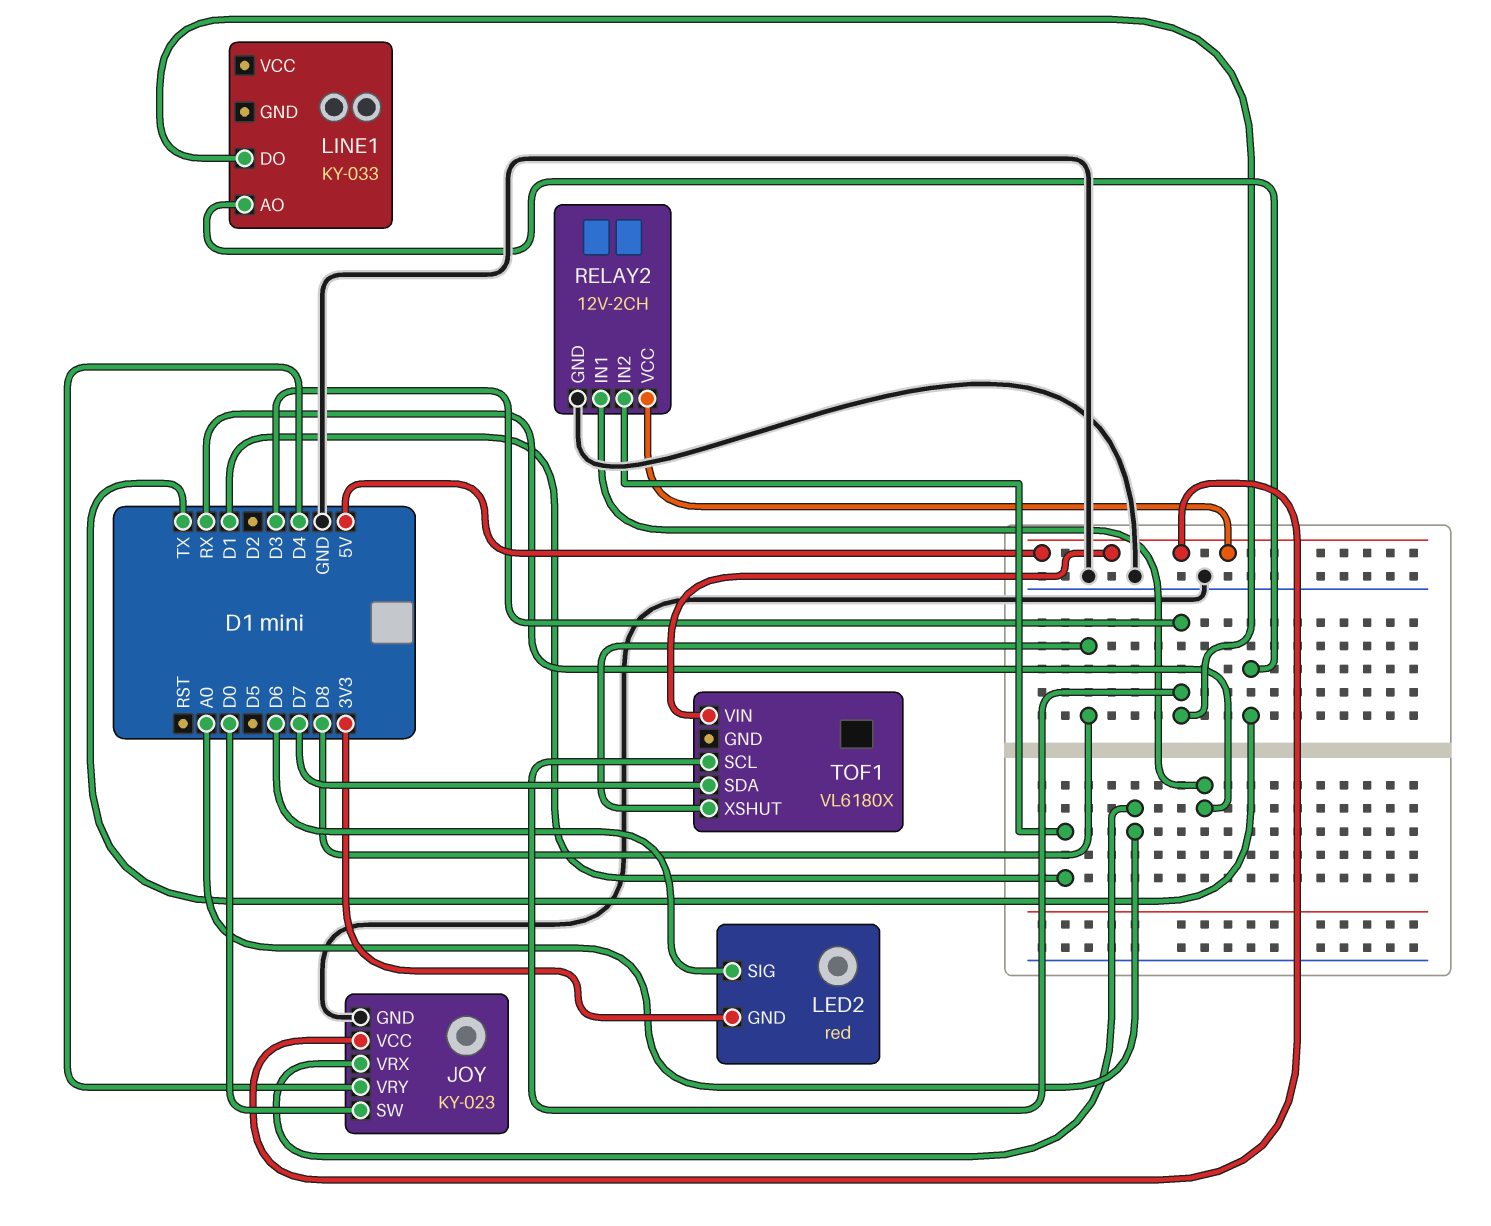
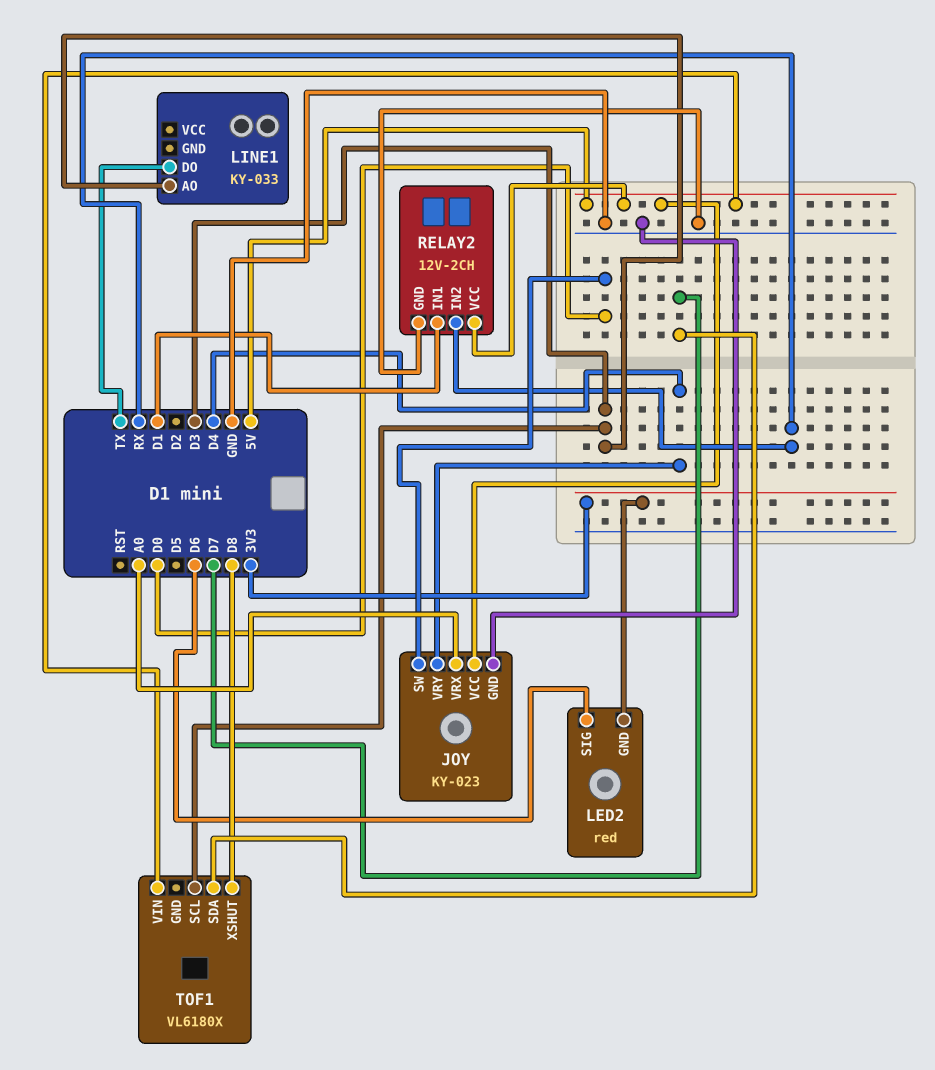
LINE1 pin AO: TX -> D3
LINE1 pin DO: D3 -> TX
RELAY2 pin IN1: RX -> D1
RELAY2 pin IN2: D1 -> RX

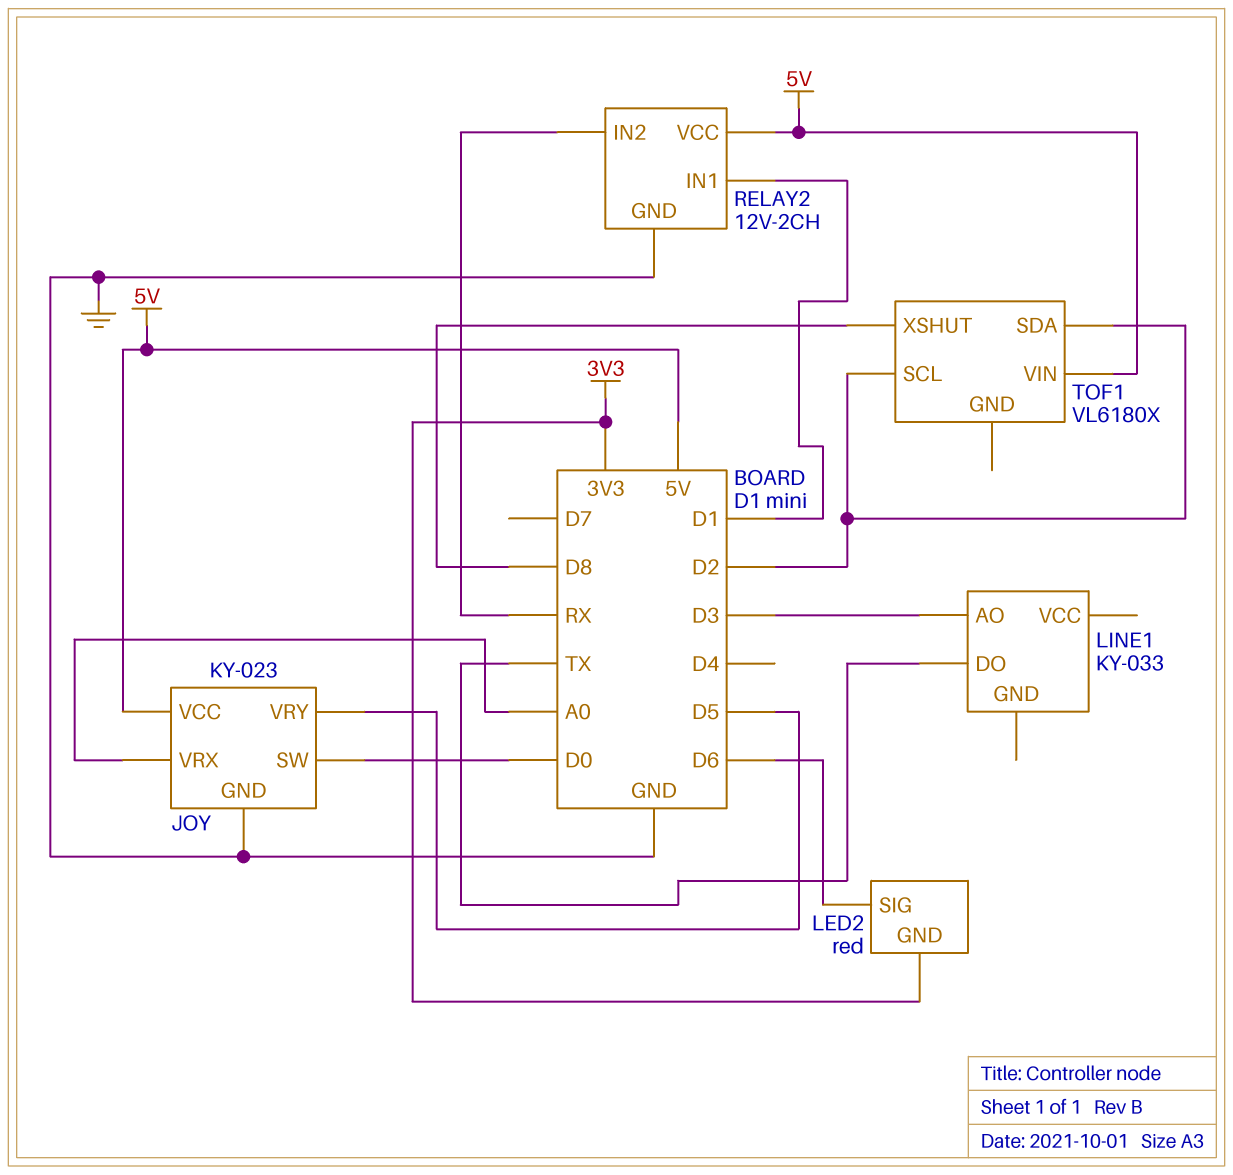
JOY pin VRY: D4 -> D5
TOF1 pin SCL: D3 -> D2
TOF1 pin SDA: D7 -> D2

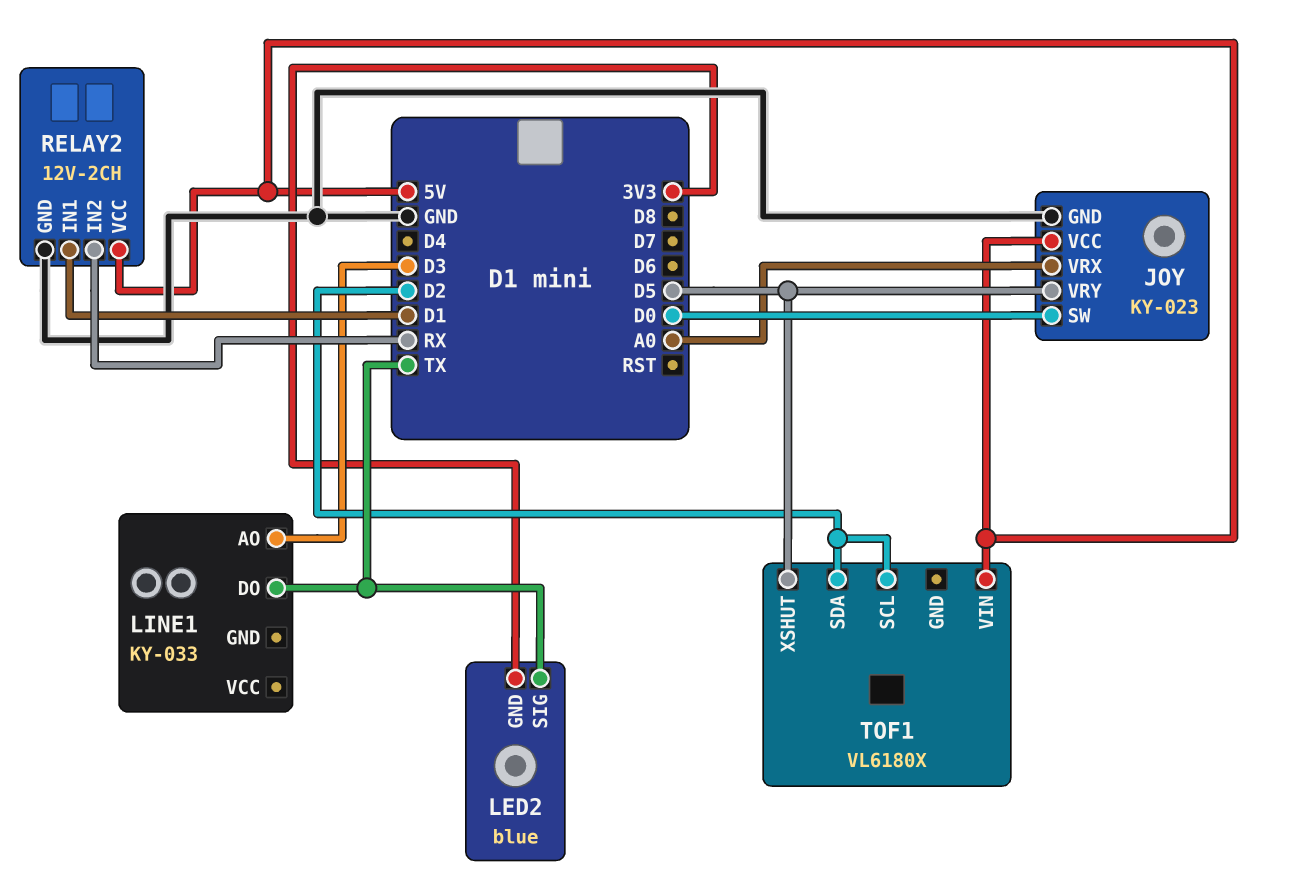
LED2: red -> blue
LED2 pin SIG: D6 -> TX
TOF1 pin XSHUT: D8 -> D5

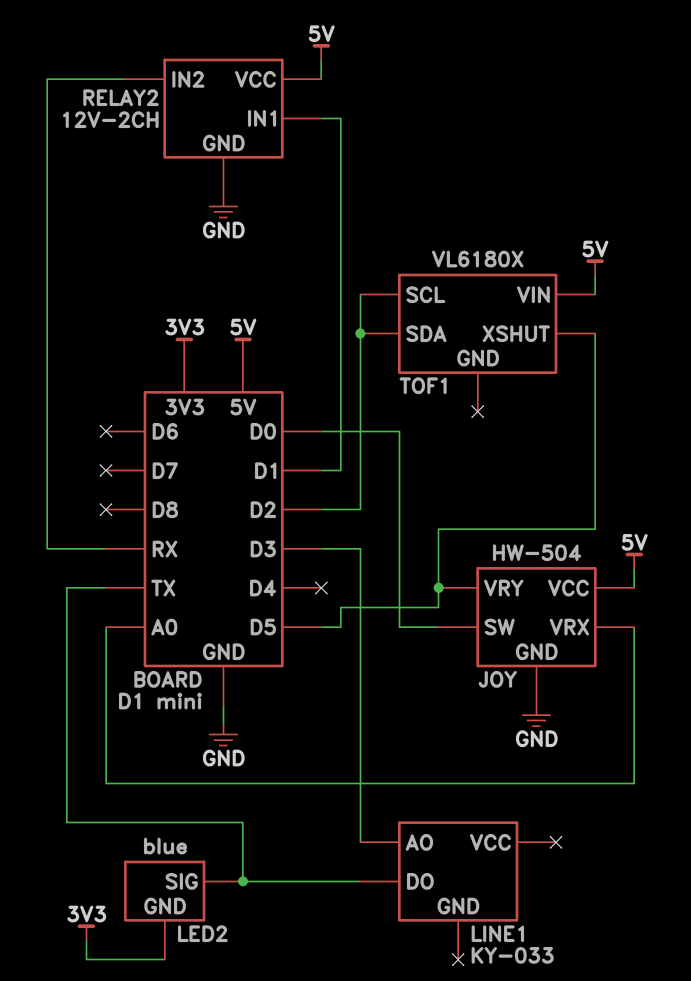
JOY: KY-023 -> HW-504

